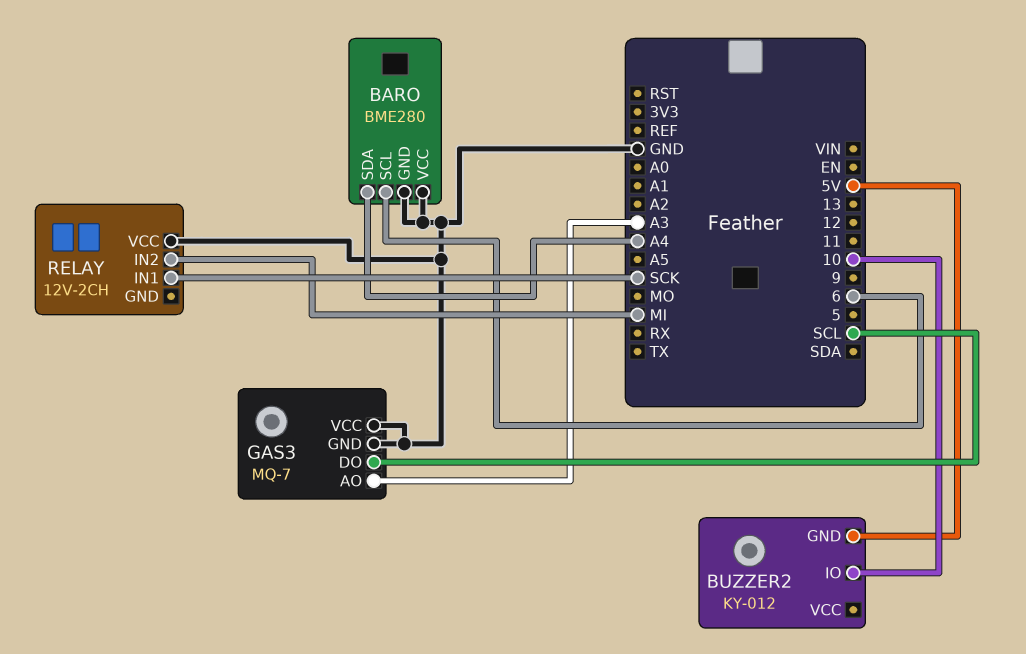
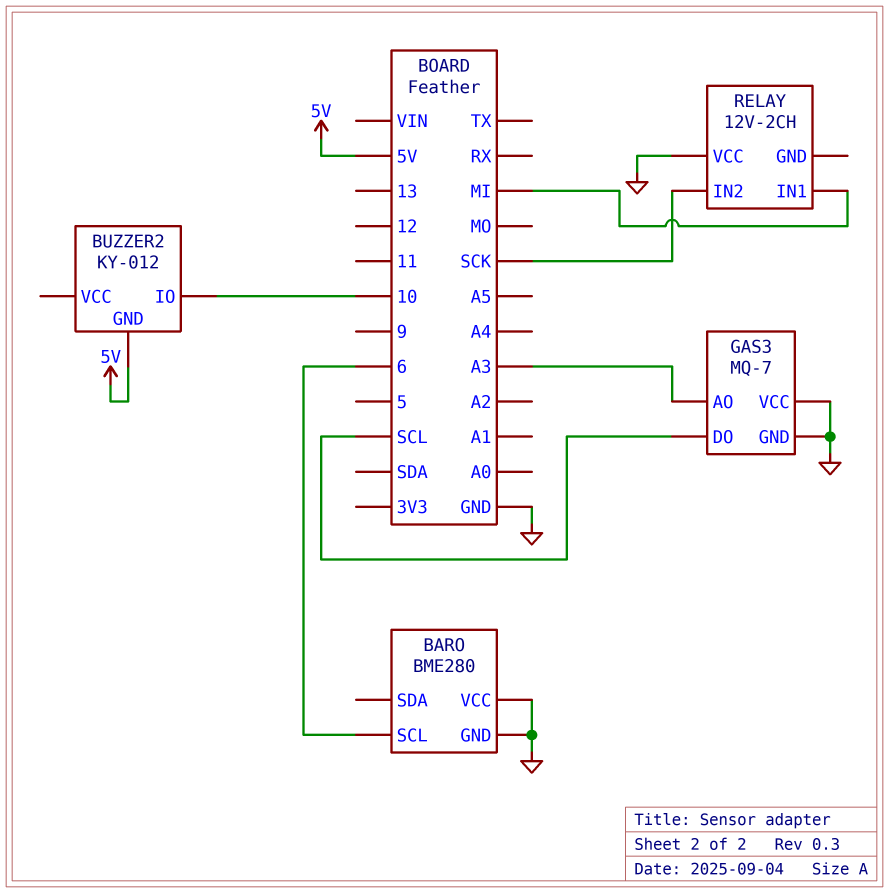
BARO pin SDA: A4 -> none
RELAY pin IN1: SCK -> MI
RELAY pin IN2: MI -> SCK

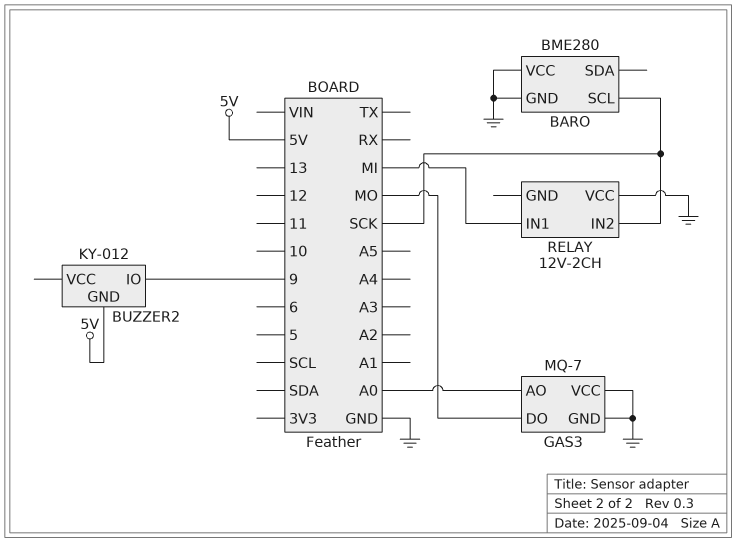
BARO pin SCL: 6 -> SCK
BUZZER2 pin IO: 10 -> 9
GAS3 pin AO: A3 -> A0
GAS3 pin DO: SCL -> MO

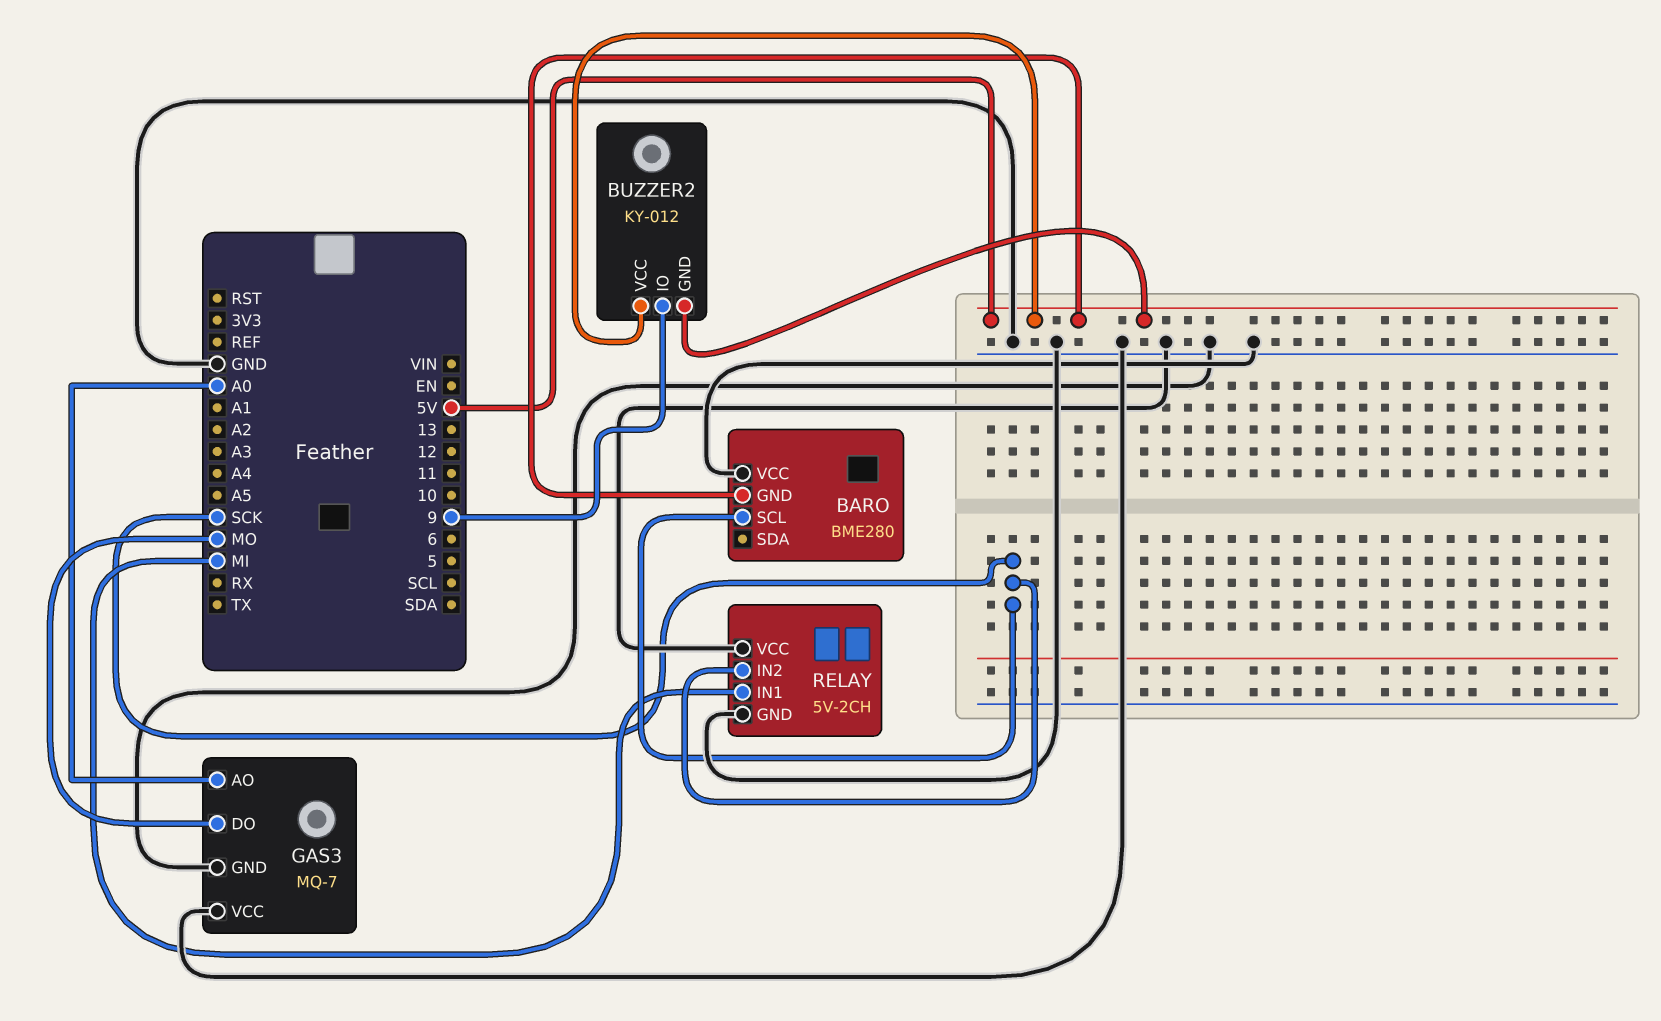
BARO pin GND: GND -> 5V
BUZZER2 pin VCC: none -> 5V
RELAY: 12V-2CH -> 5V-2CH
RELAY pin GND: none -> GND

